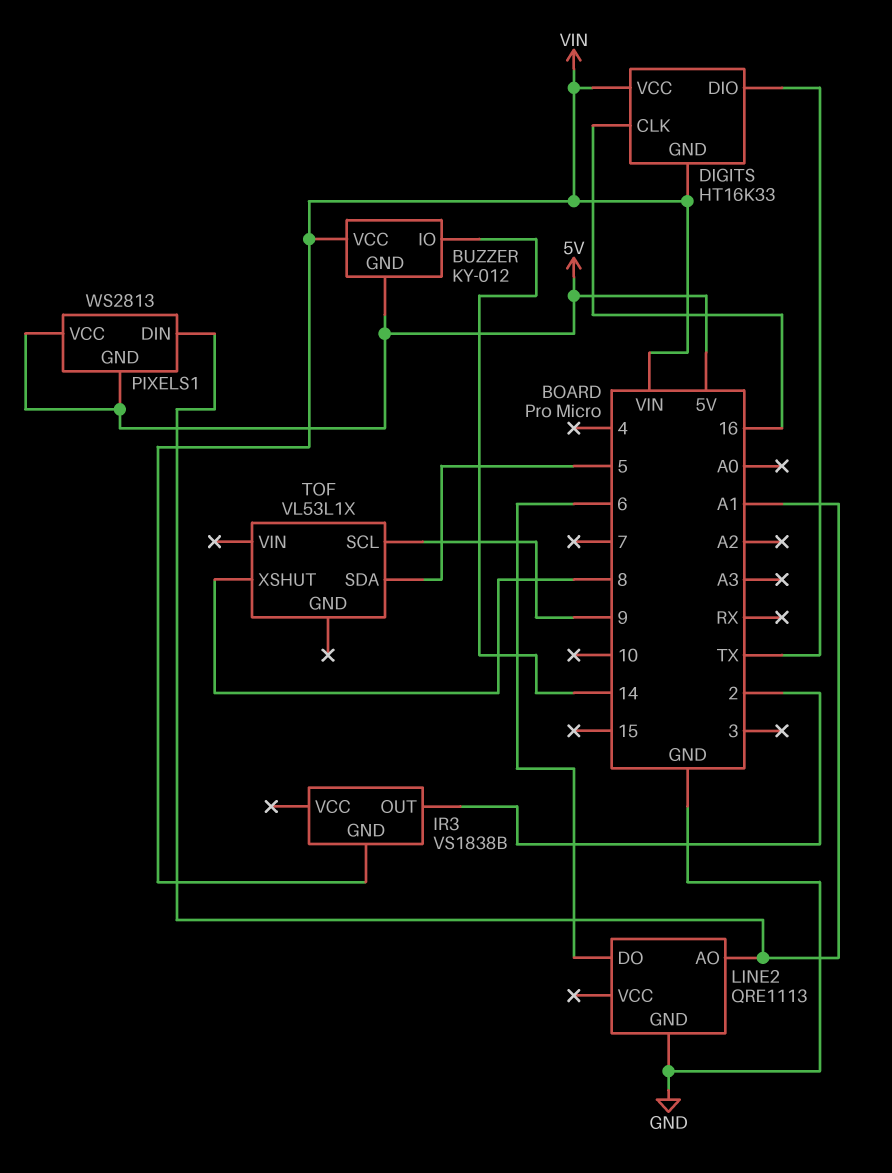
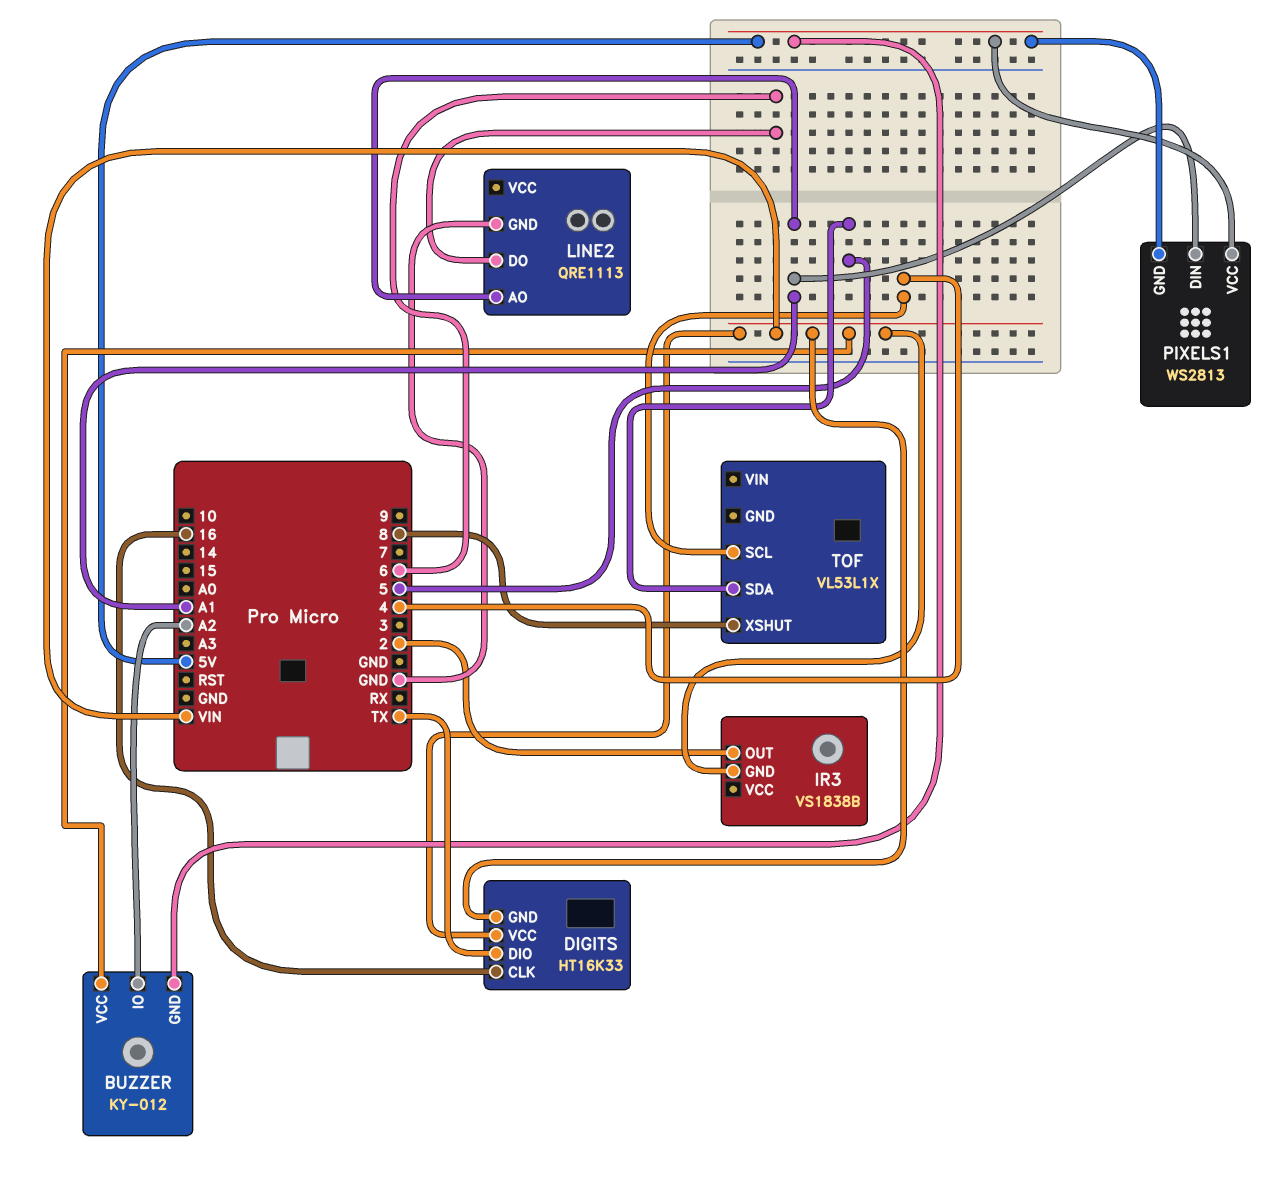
BUZZER pin IO: 14 -> A2
TOF pin SCL: 9 -> 4

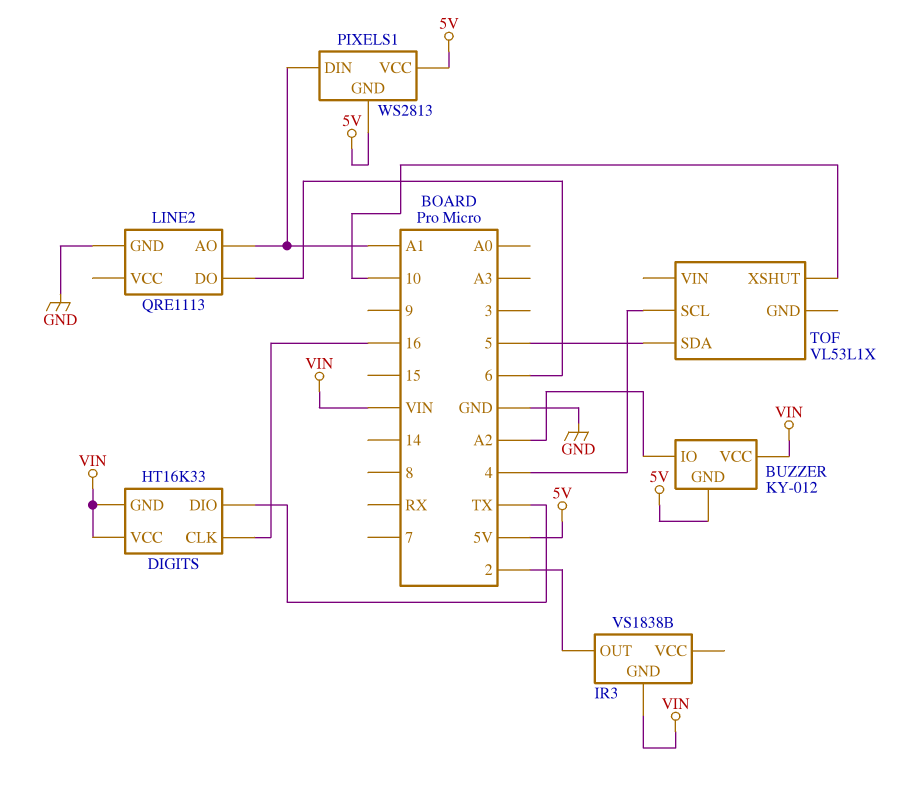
TOF pin XSHUT: 8 -> 10

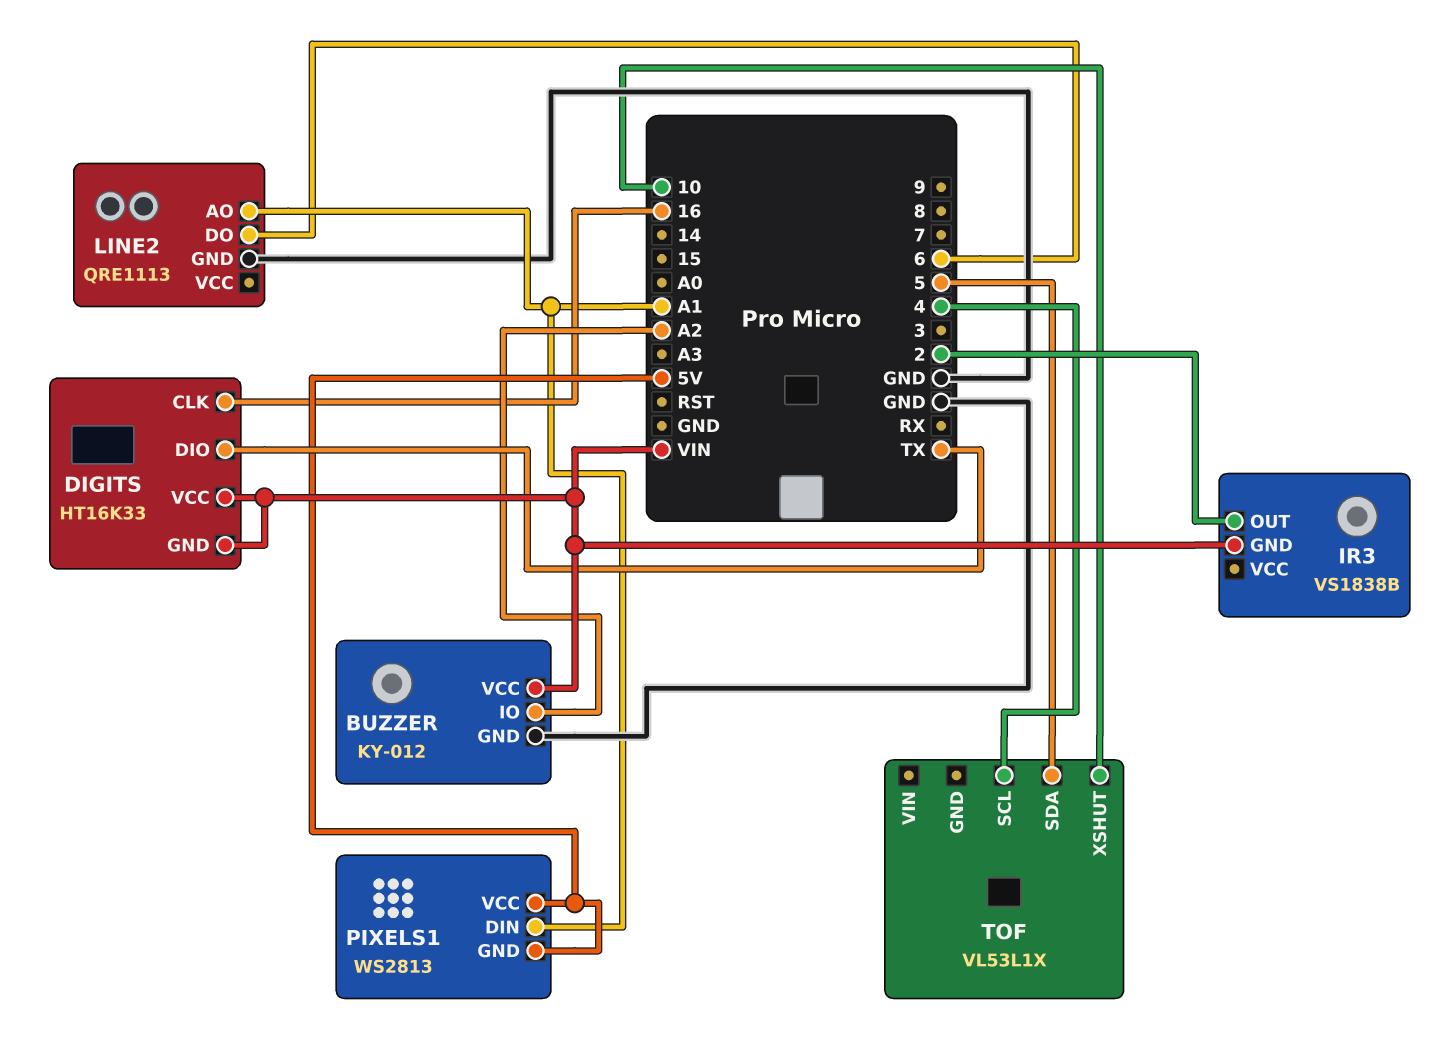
BUZZER pin GND: 5V -> GND

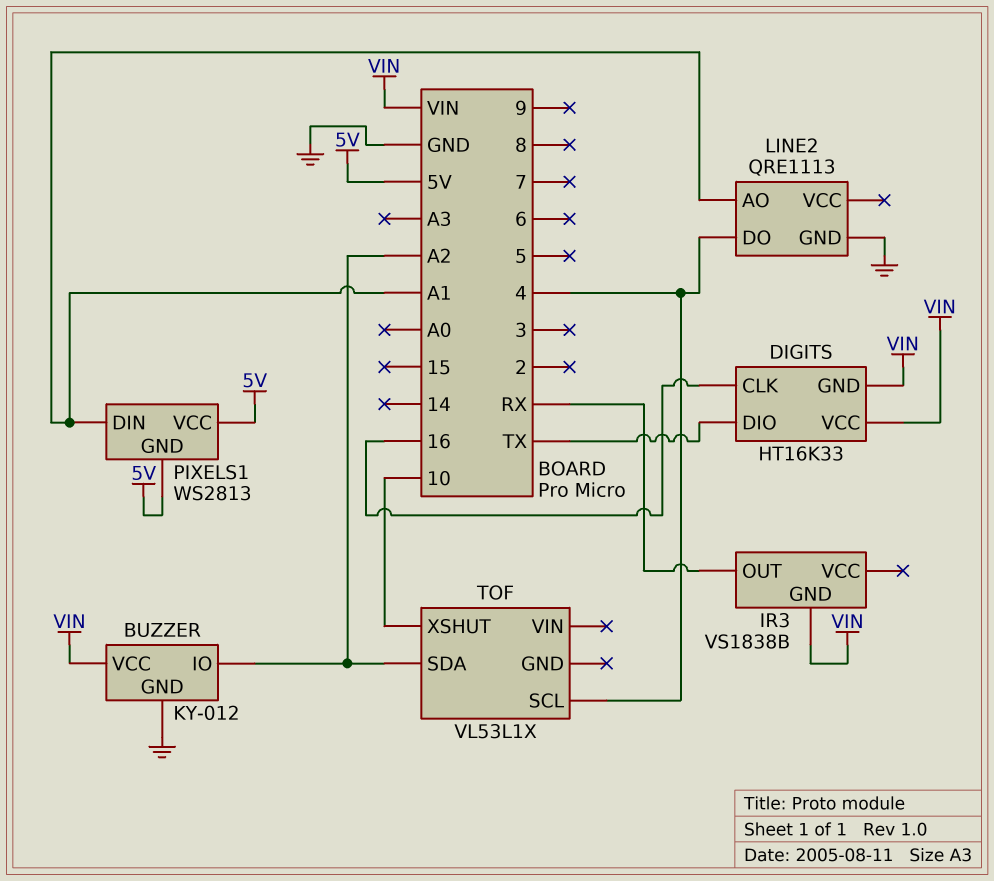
IR3 pin OUT: 2 -> RX
LINE2 pin DO: 6 -> 4
TOF pin SDA: 5 -> A2

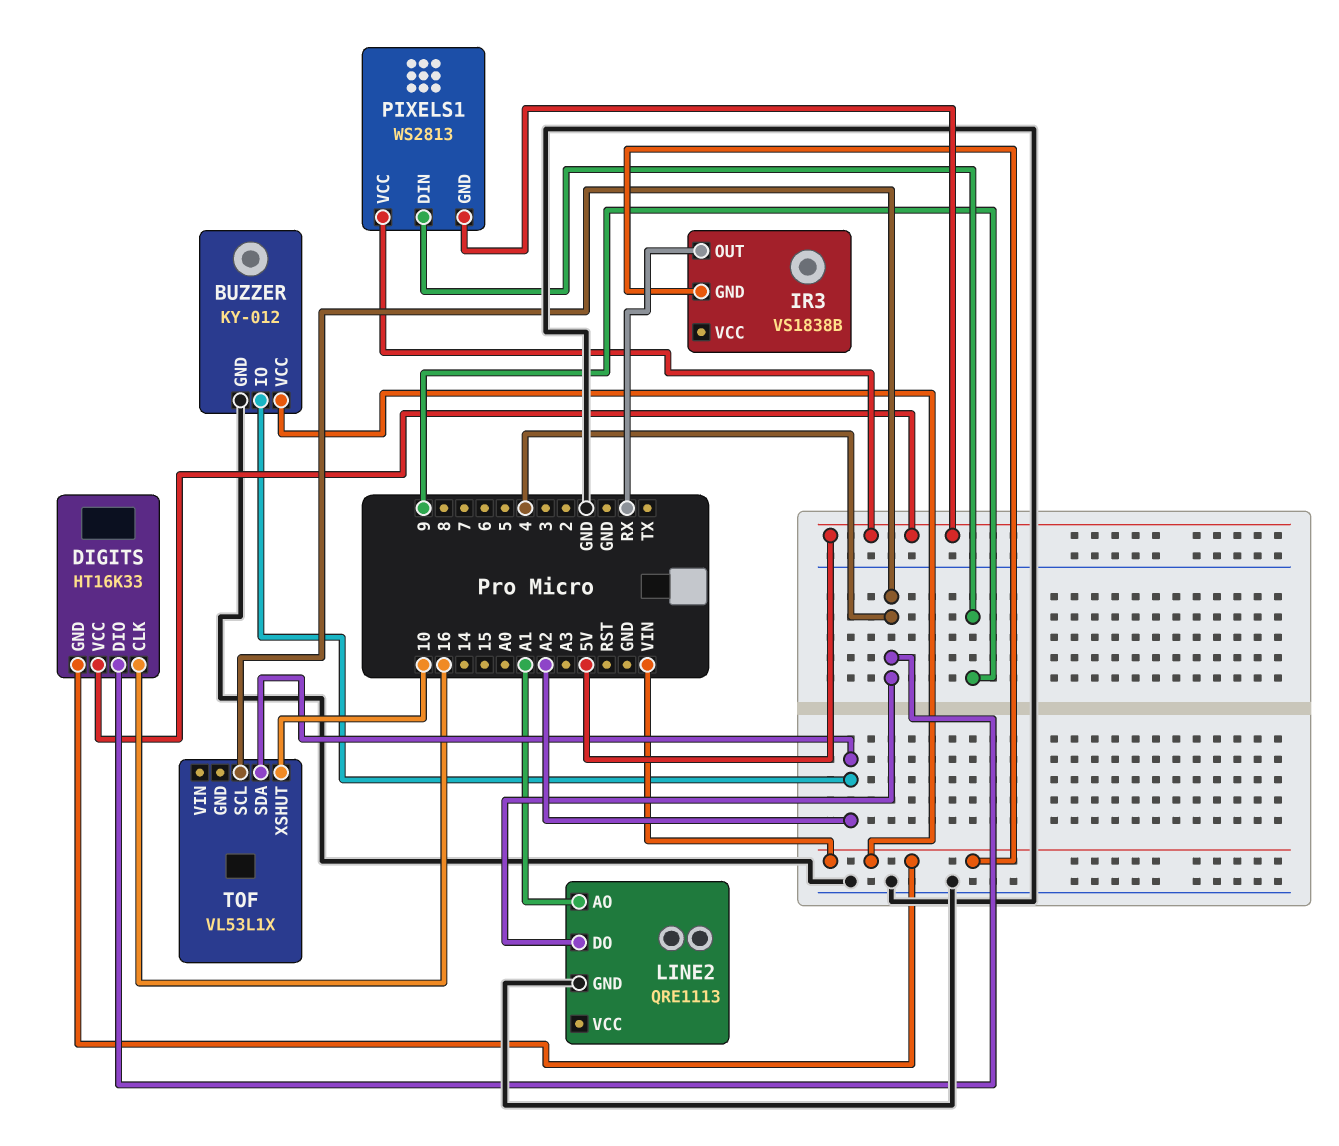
DIGITS pin DIO: TX -> 4
DIGITS pin VCC: VIN -> 5V
PIXELS1 pin DIN: A1 -> 9

